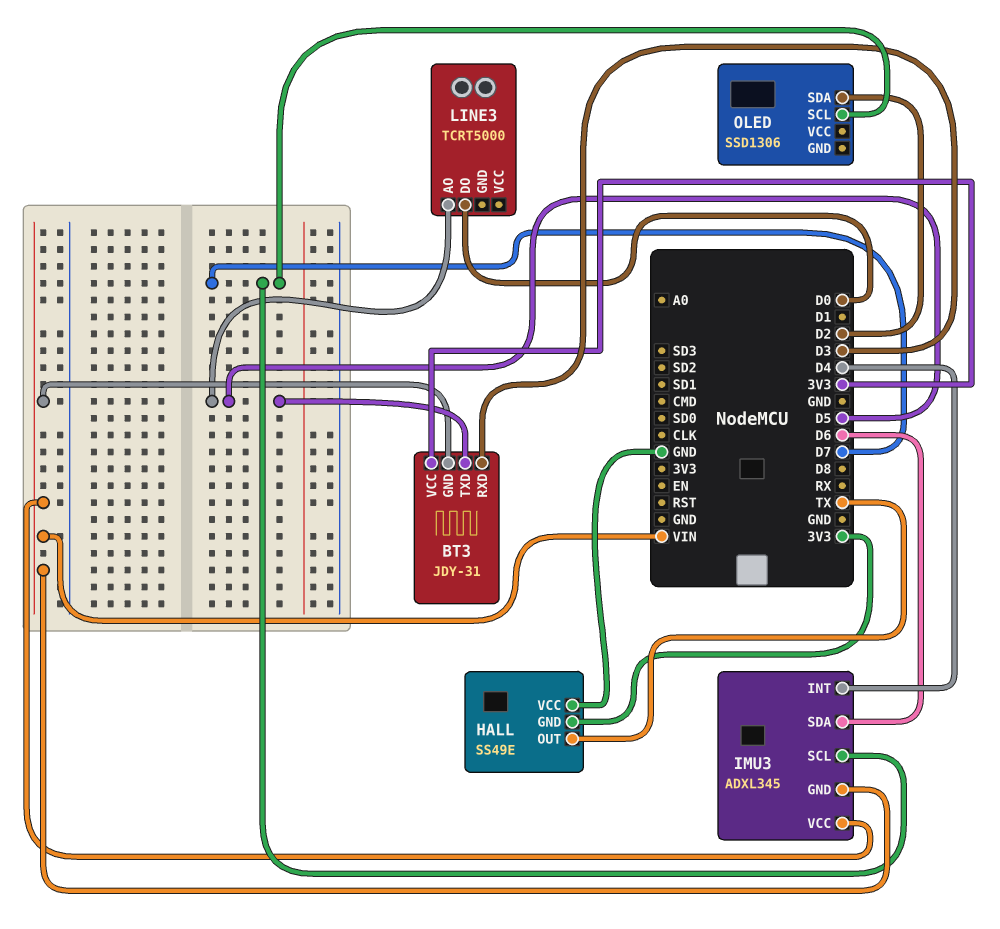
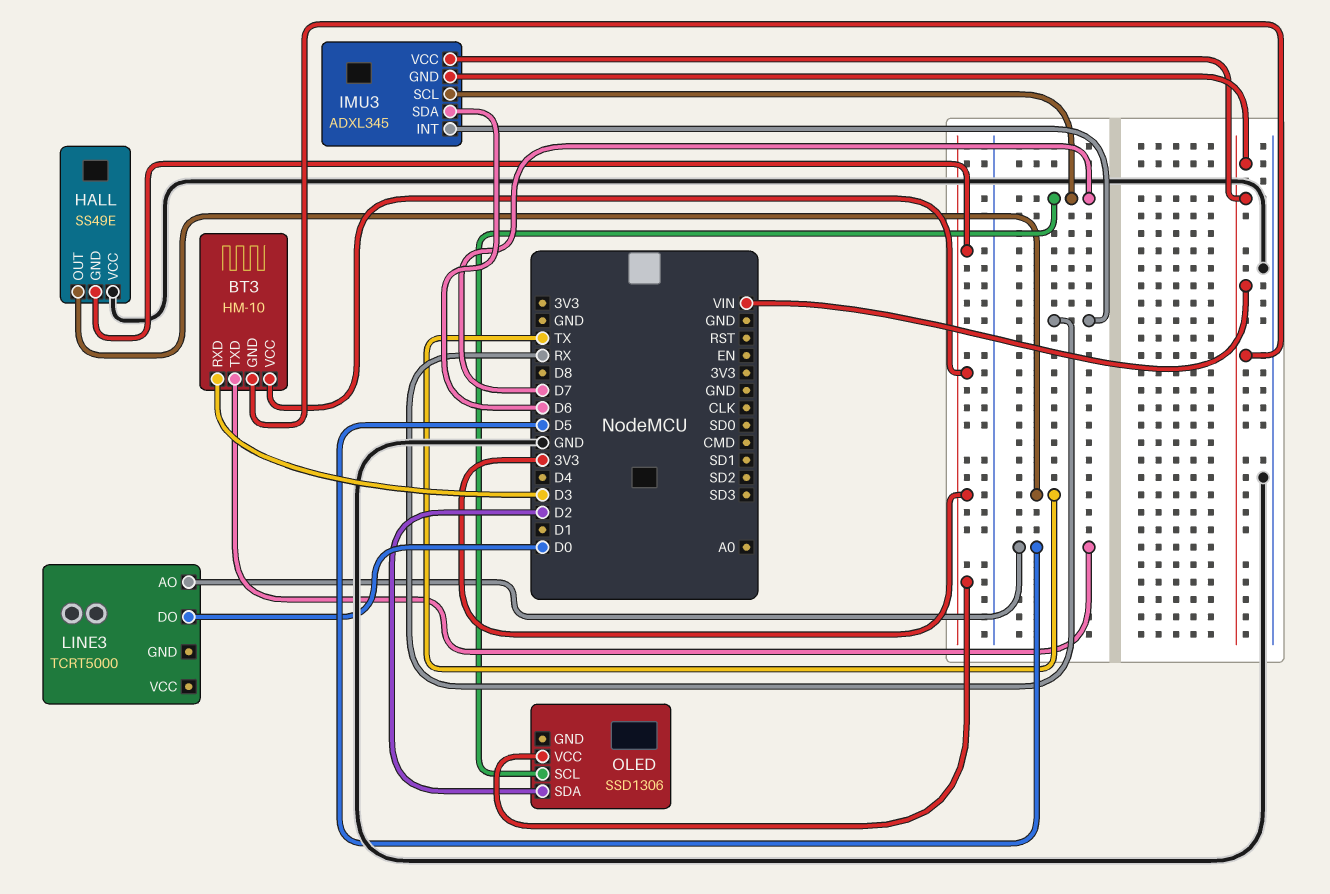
BT3: JDY-31 -> HM-10
IMU3 pin INT: D4 -> RX
OLED pin VCC: none -> 3V3

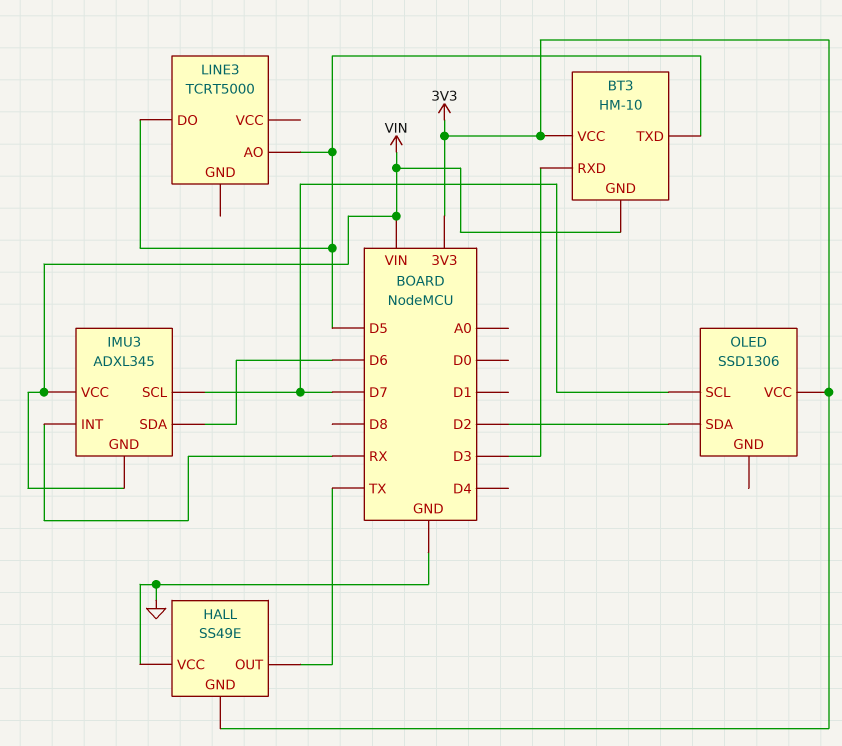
LINE3 pin DO: D0 -> D5

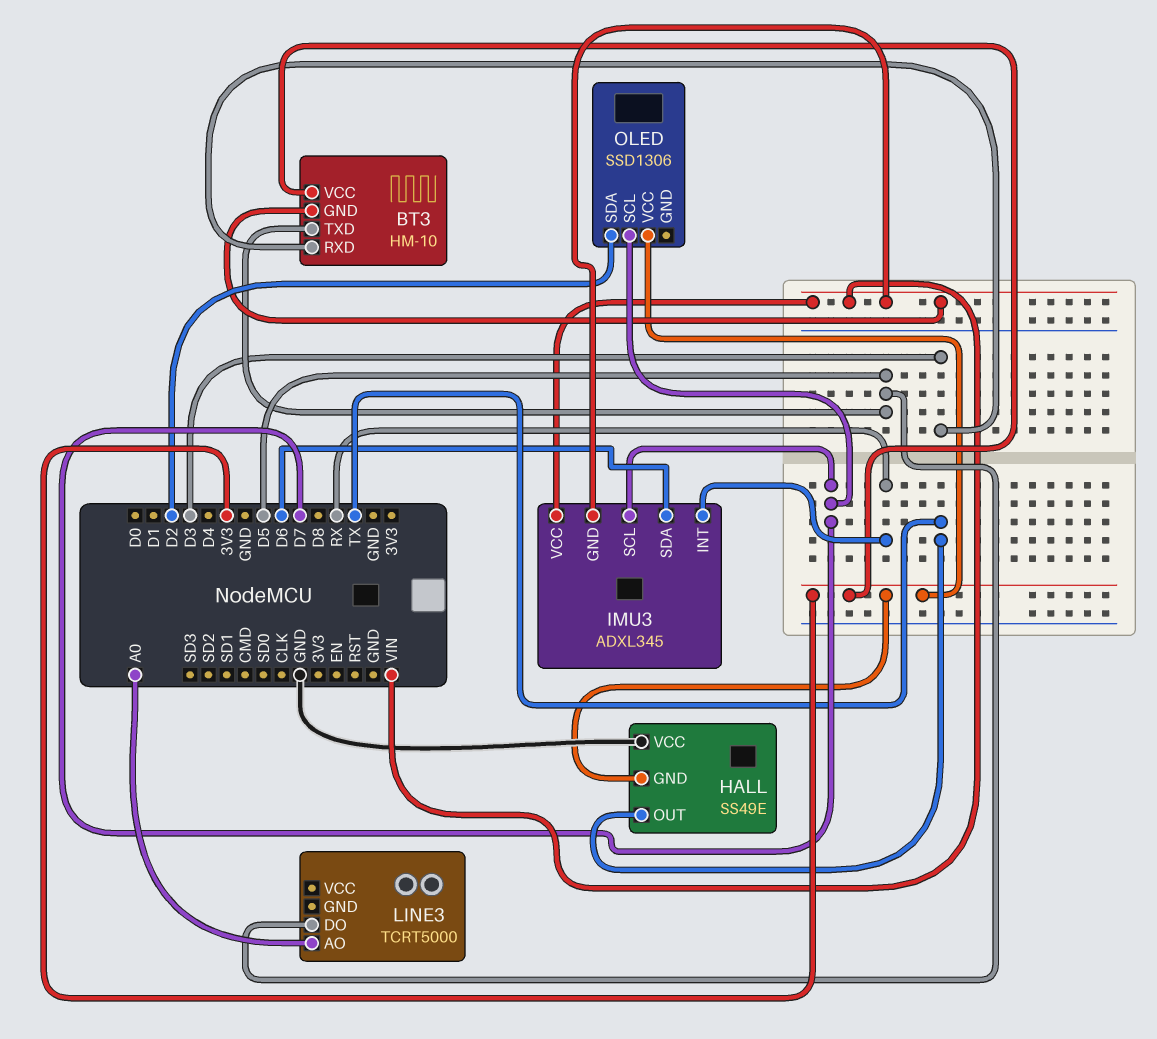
LINE3 pin AO: D5 -> A0

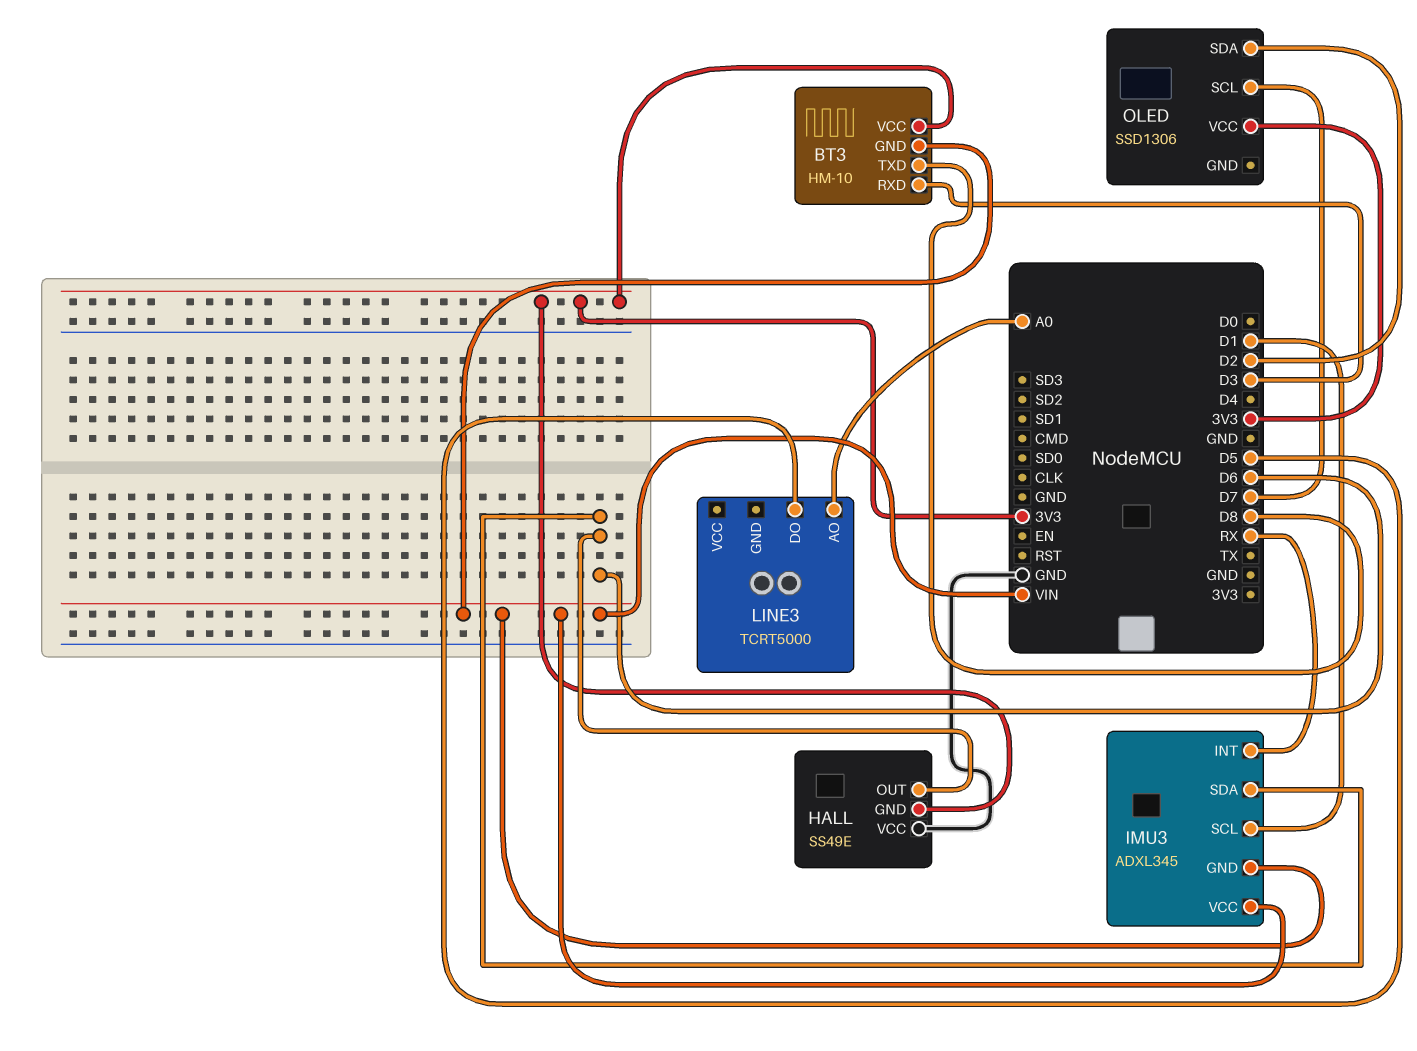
BT3 pin TXD: D5 -> D8
HALL pin OUT: TX -> D6
IMU3 pin SCL: D7 -> D1

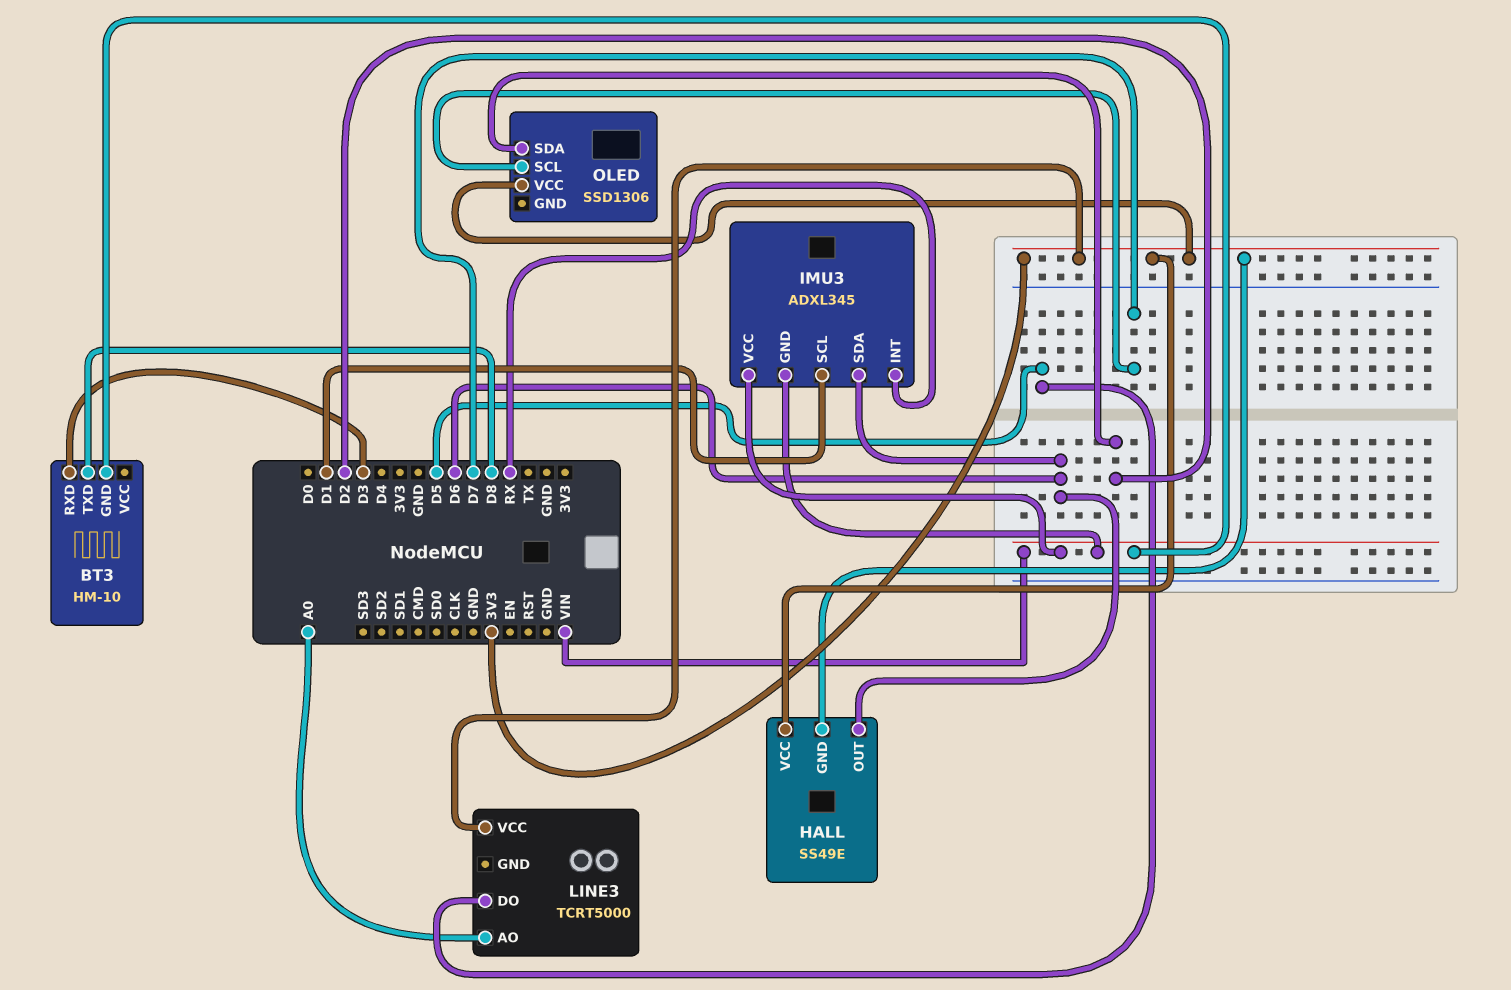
BT3 pin VCC: 3V3 -> none
HALL pin VCC: GND -> 3V3
LINE3 pin VCC: none -> 3V3

